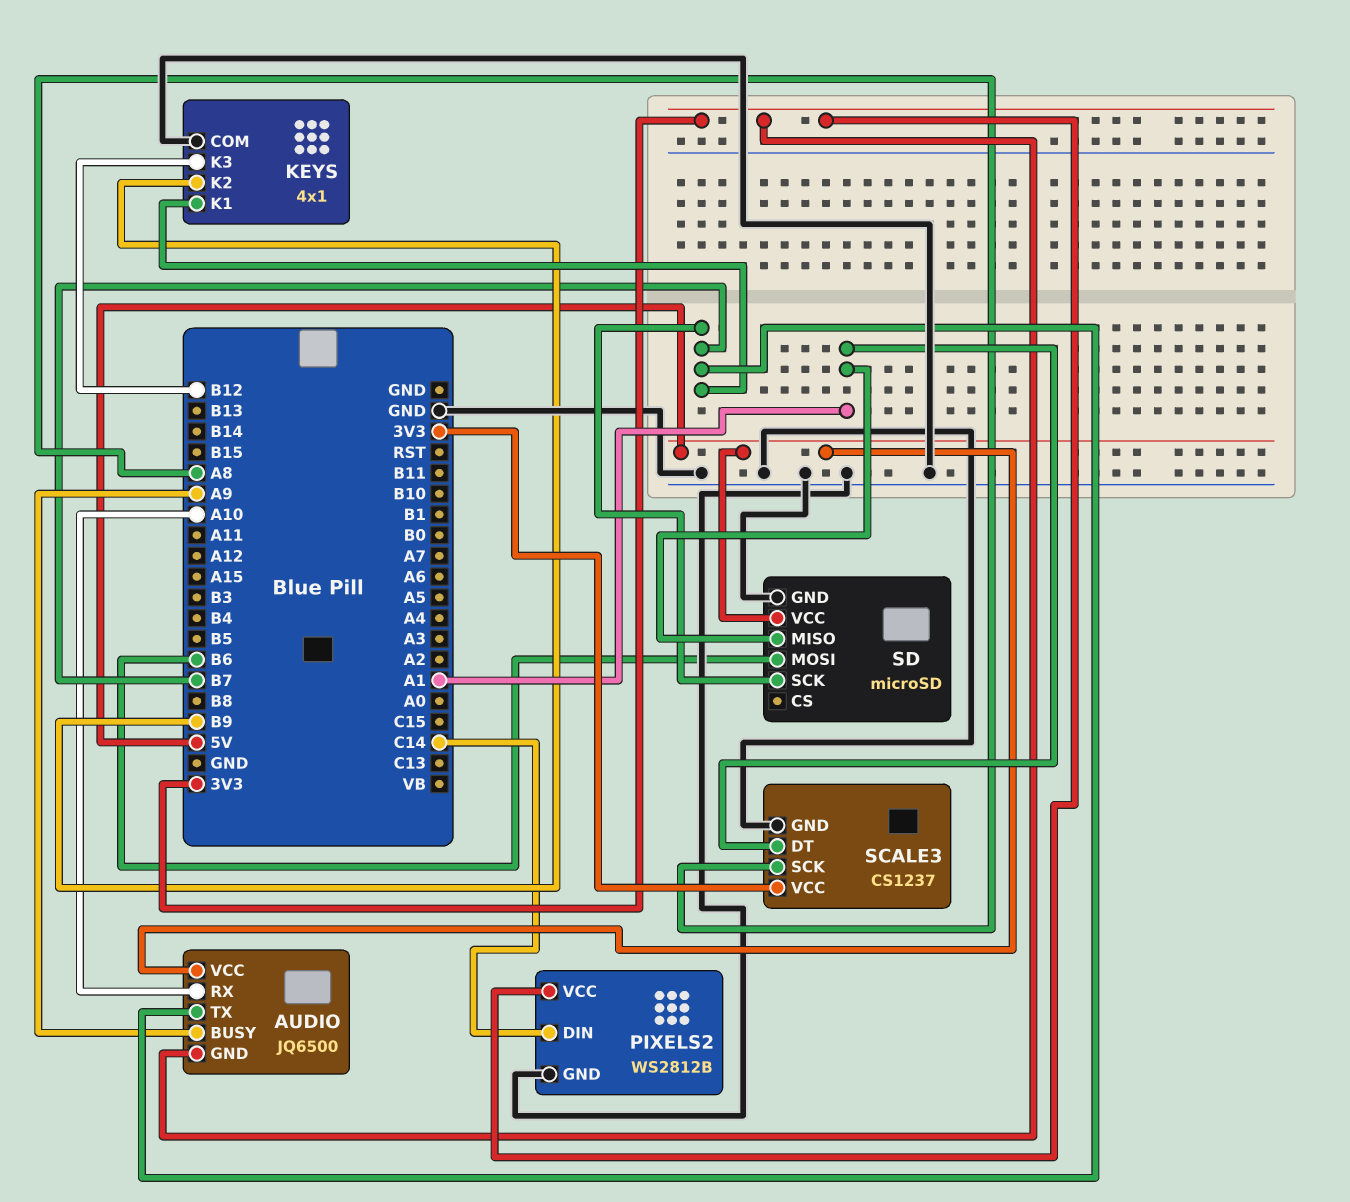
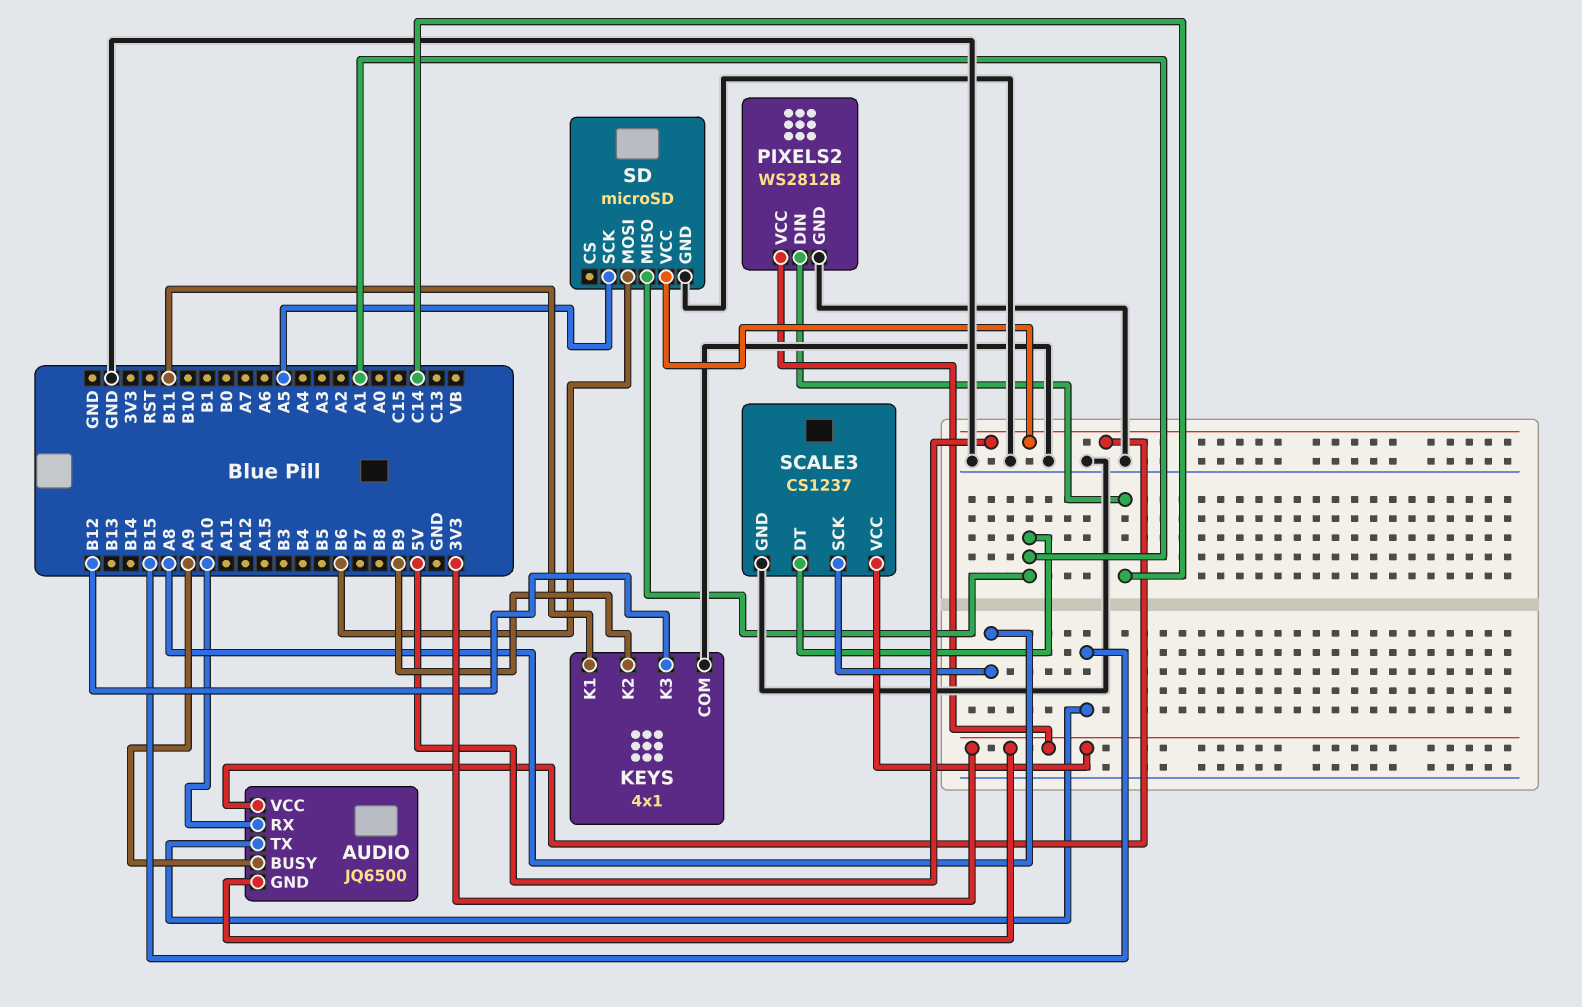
AUDIO pin TX: B7 -> B15
KEYS pin K1: B7 -> B11
SD pin SCK: B7 -> A5

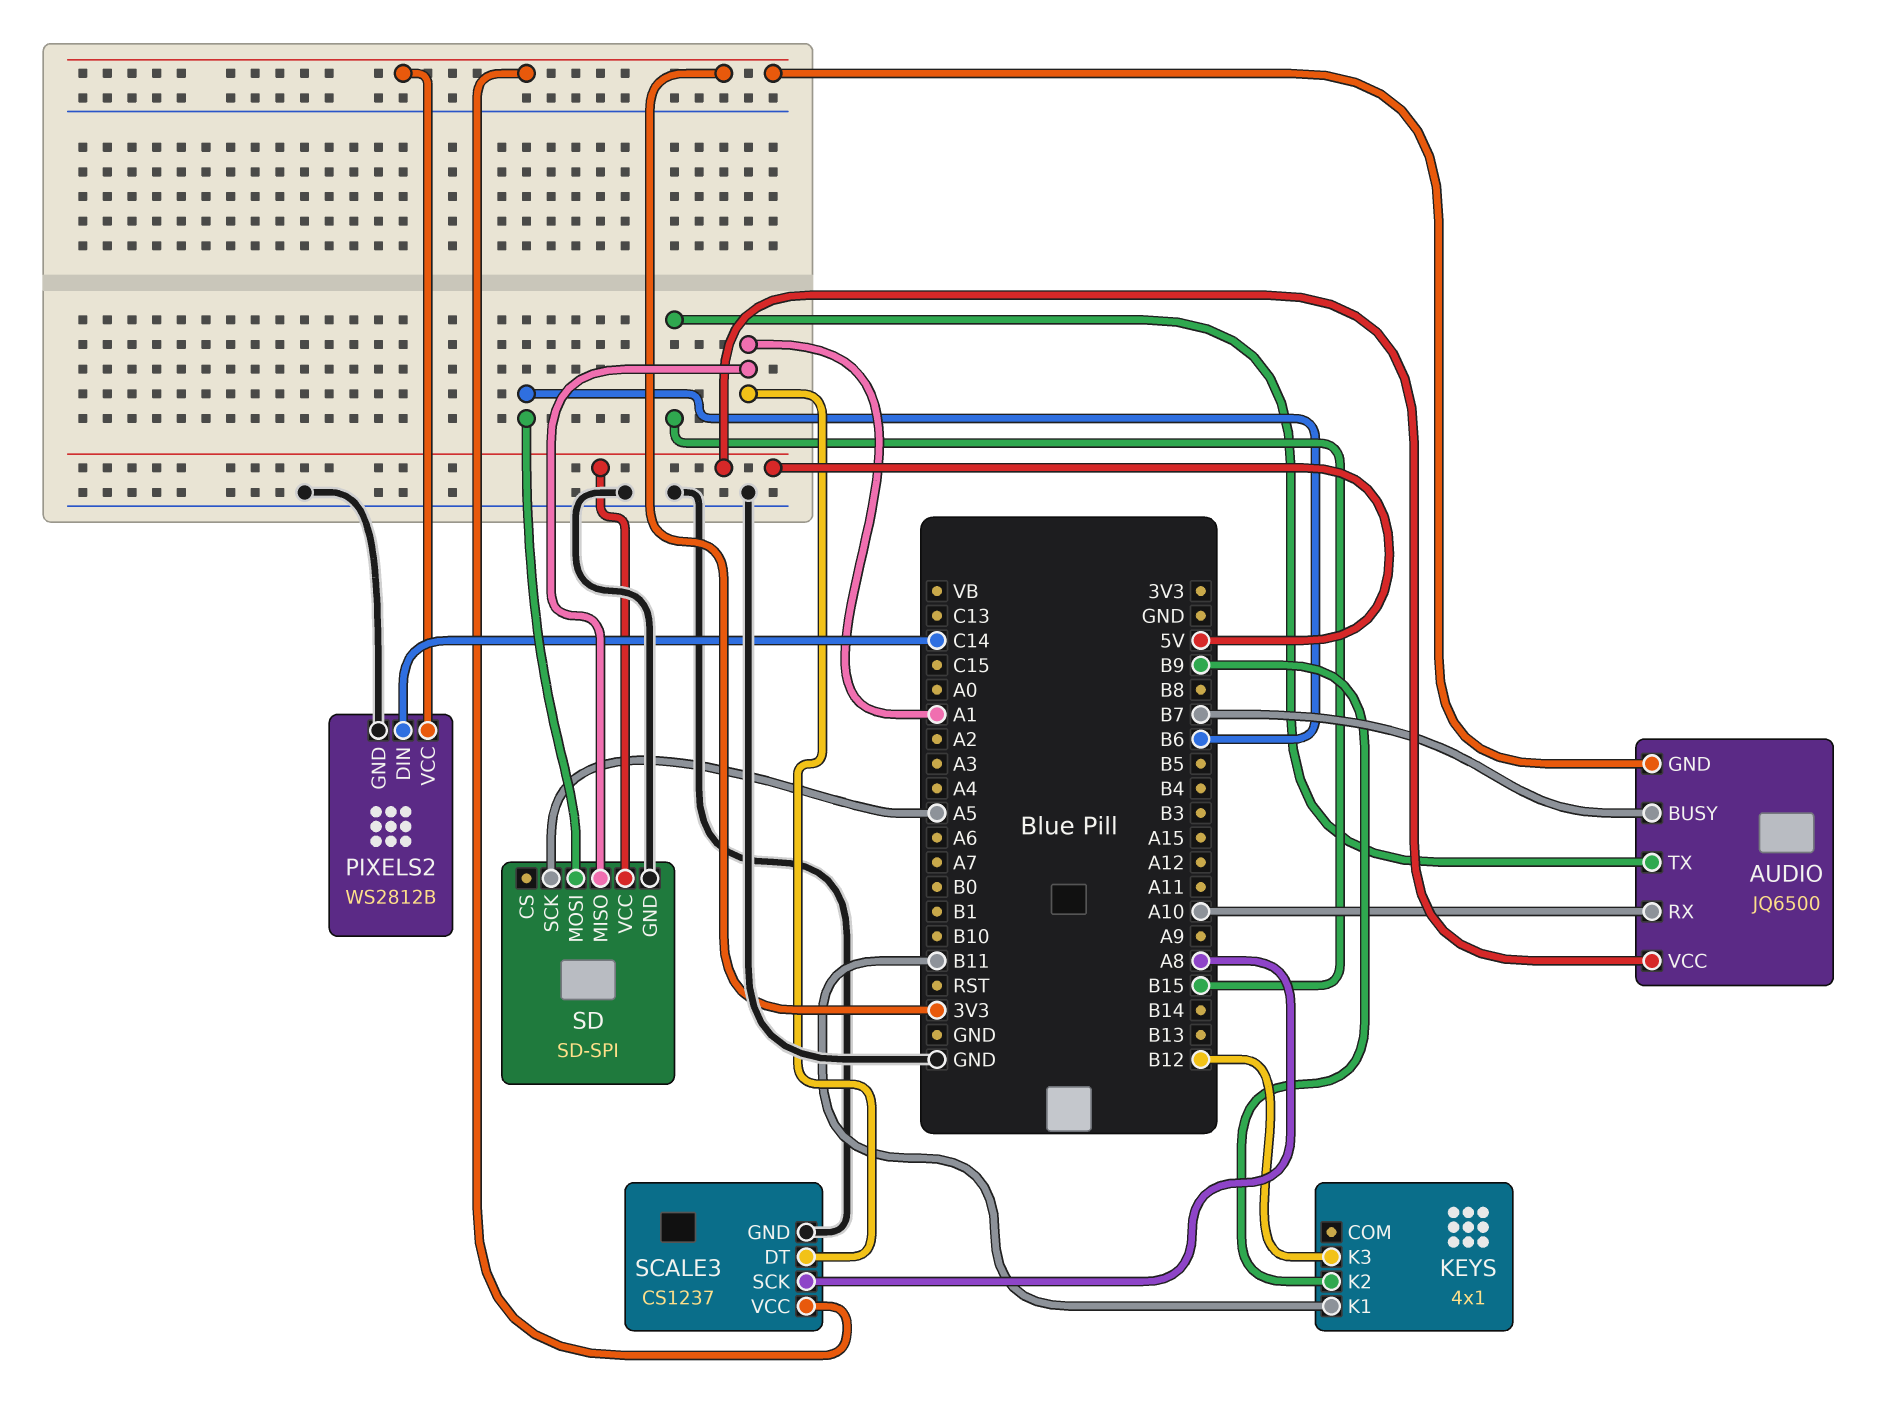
AUDIO pin BUSY: A9 -> B7
KEYS pin COM: GND -> none
SD: microSD -> SD-SPI

